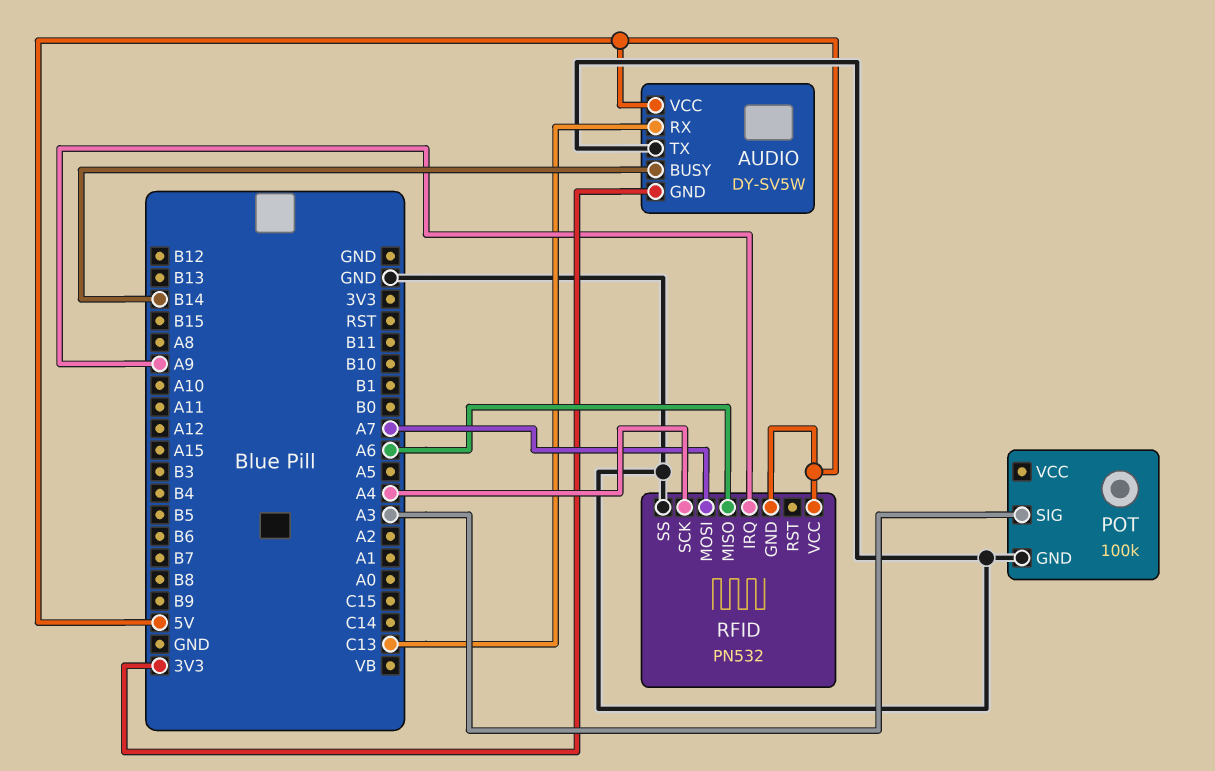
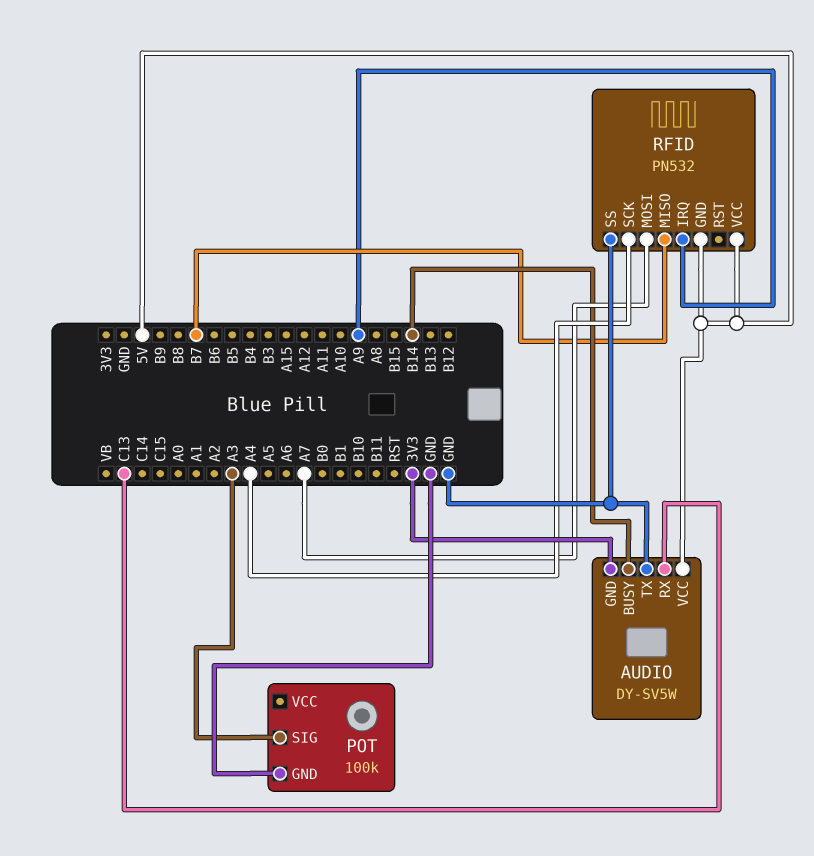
RFID pin MISO: A6 -> B7

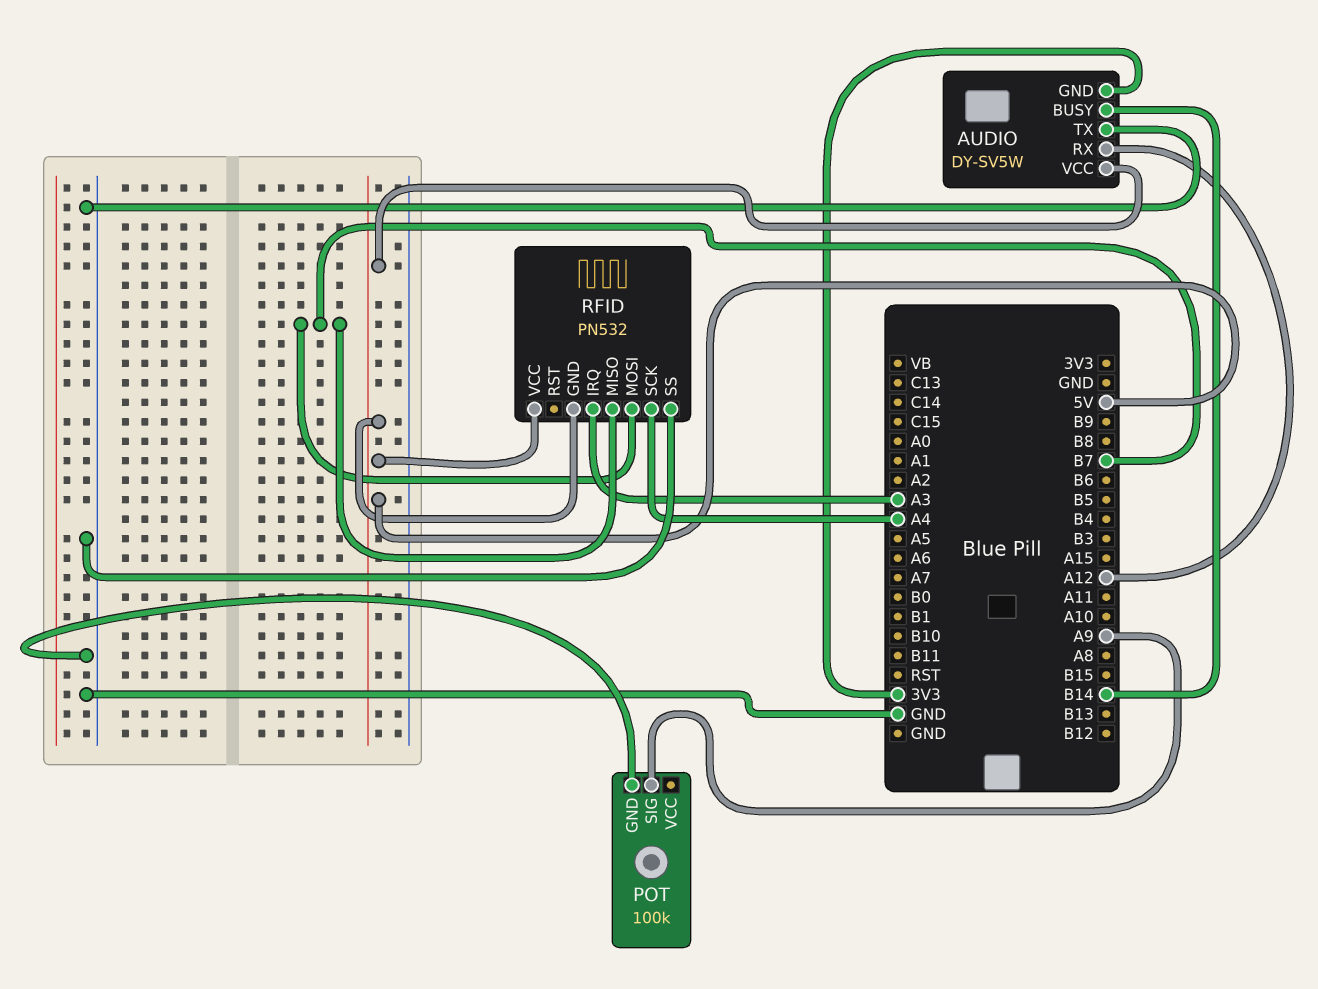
AUDIO pin RX: C13 -> A12
POT pin SIG: A3 -> A9
RFID pin IRQ: A9 -> A3
RFID pin MOSI: A7 -> B7

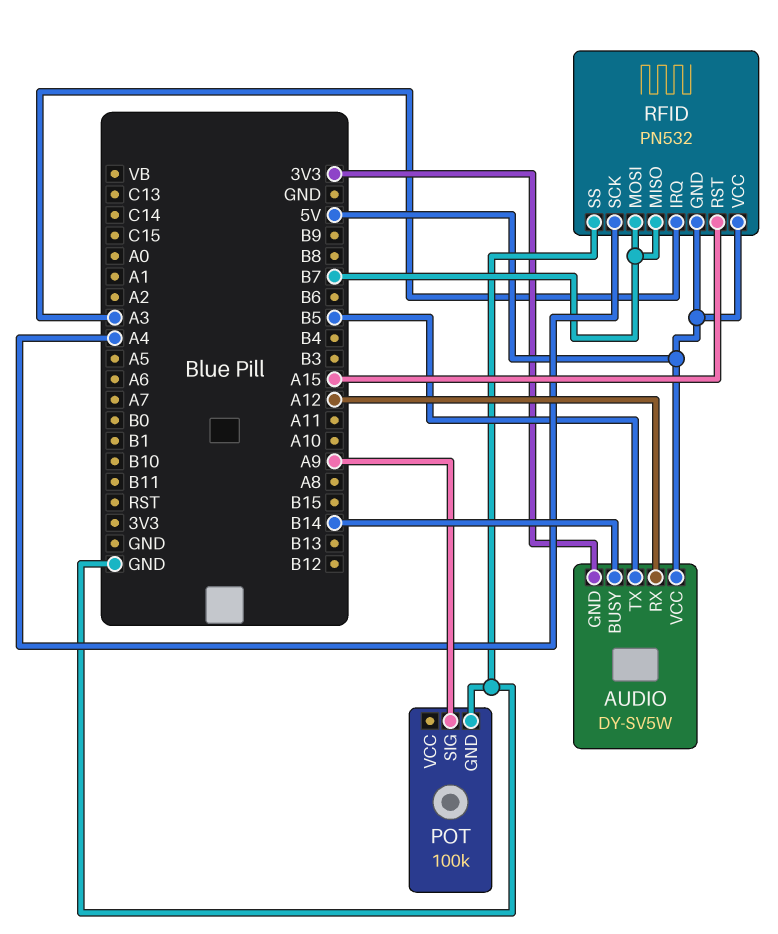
AUDIO pin TX: GND -> B5
RFID pin RST: none -> A15

